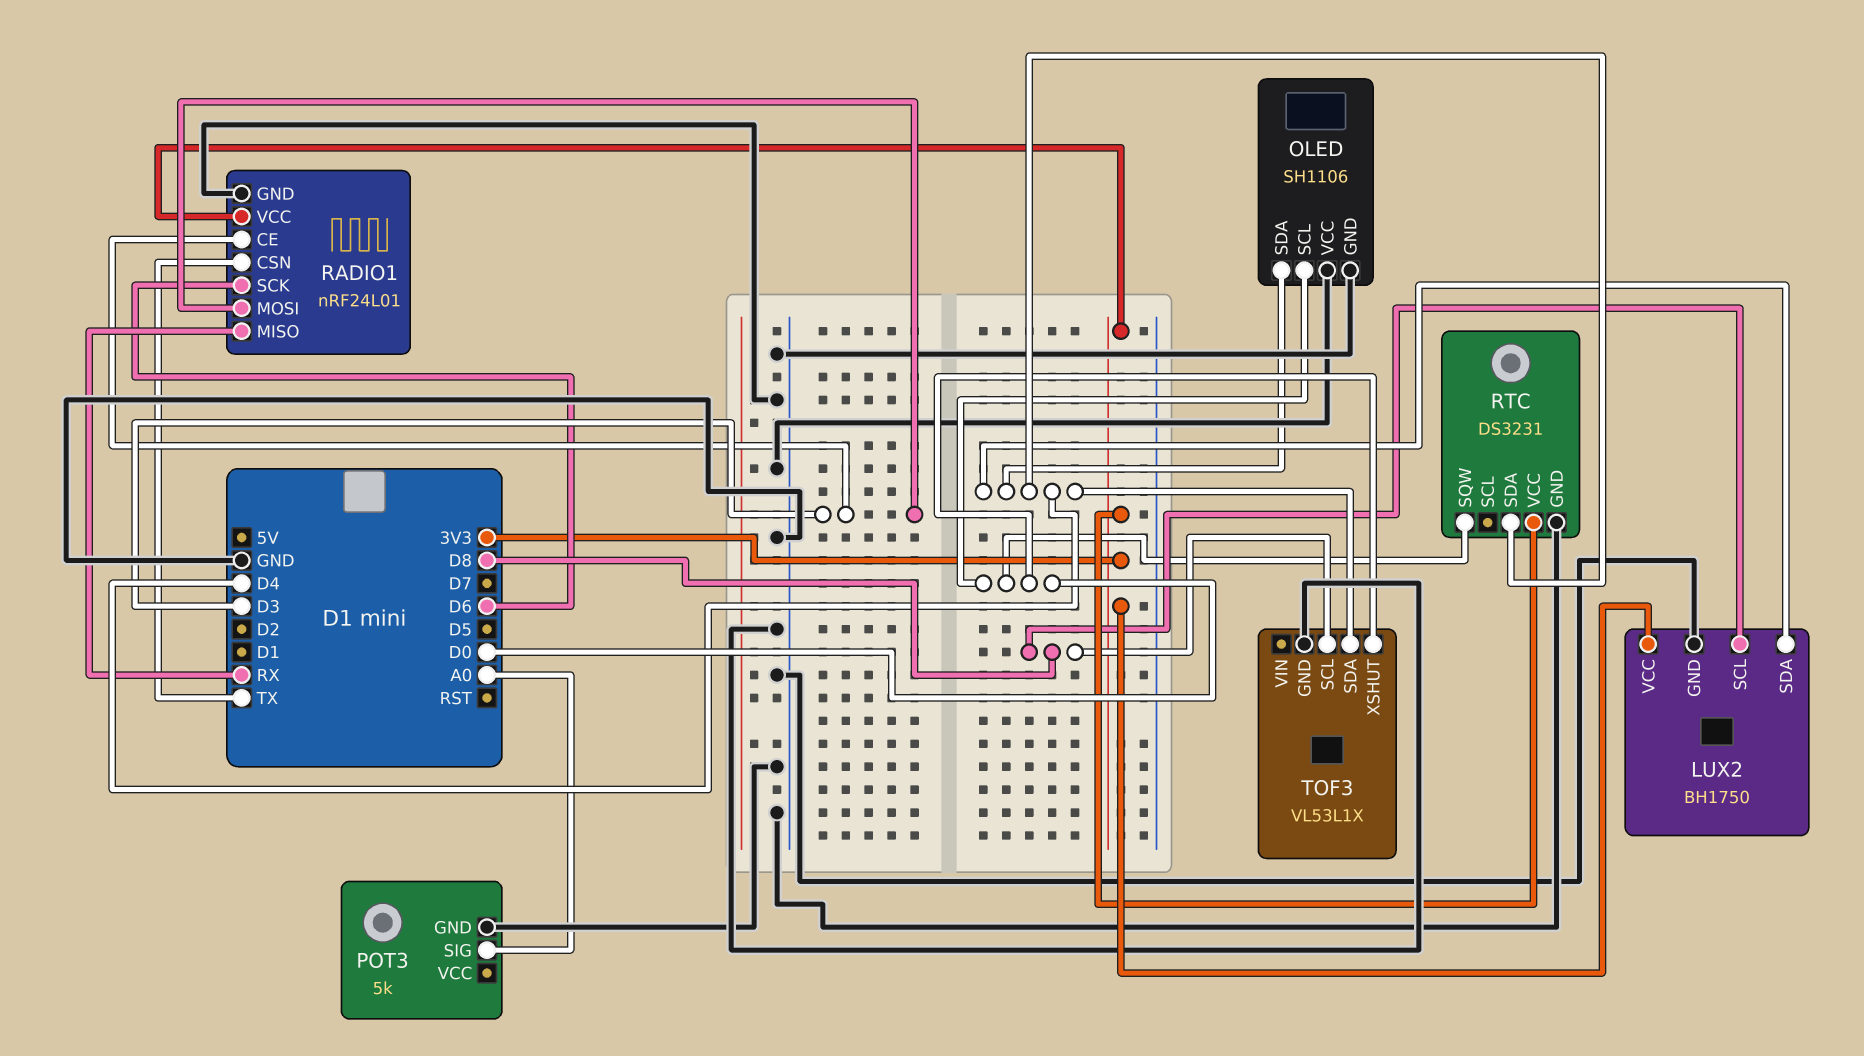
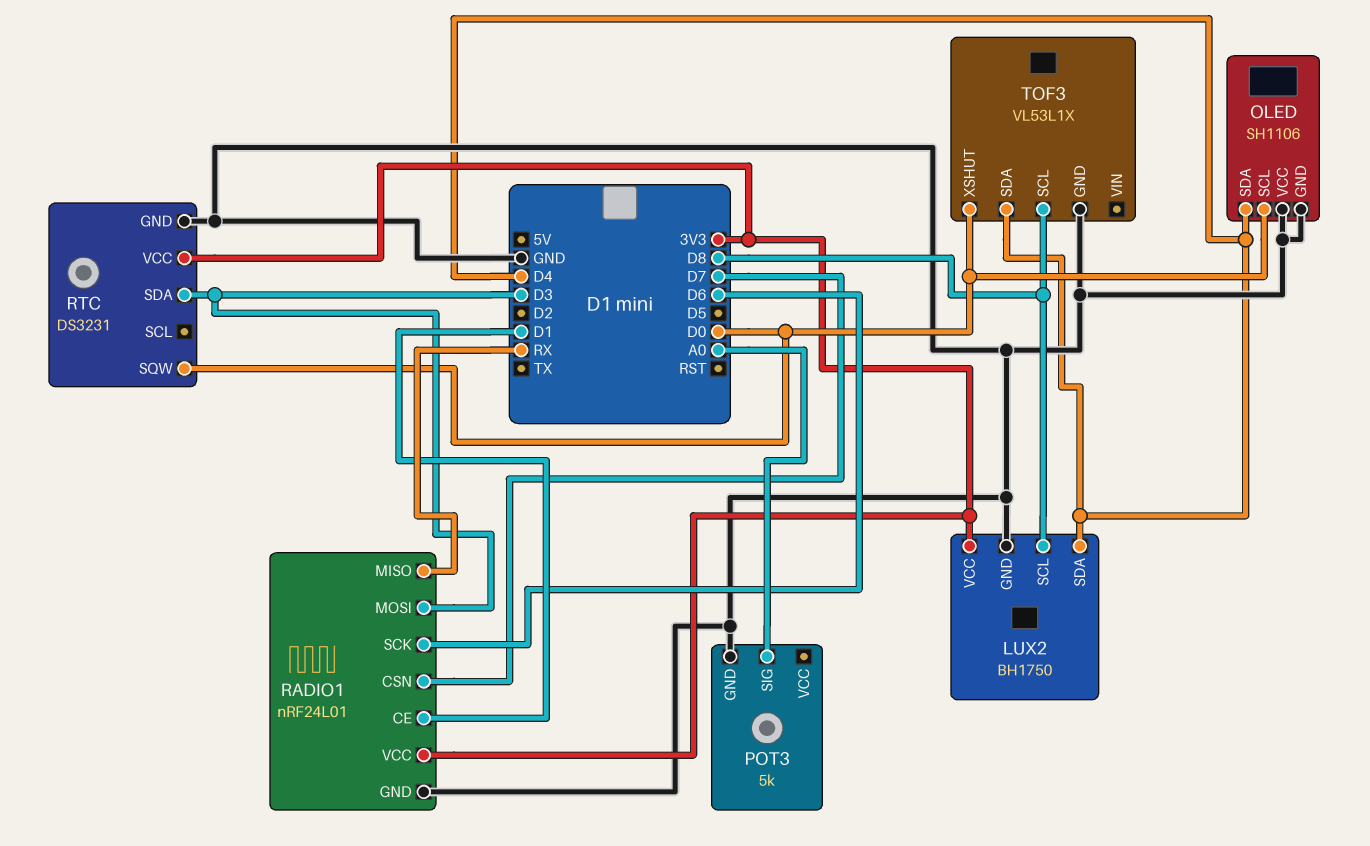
RADIO1 pin CE: D3 -> D1
RADIO1 pin CSN: TX -> D7
RTC pin SDA: D4 -> D3

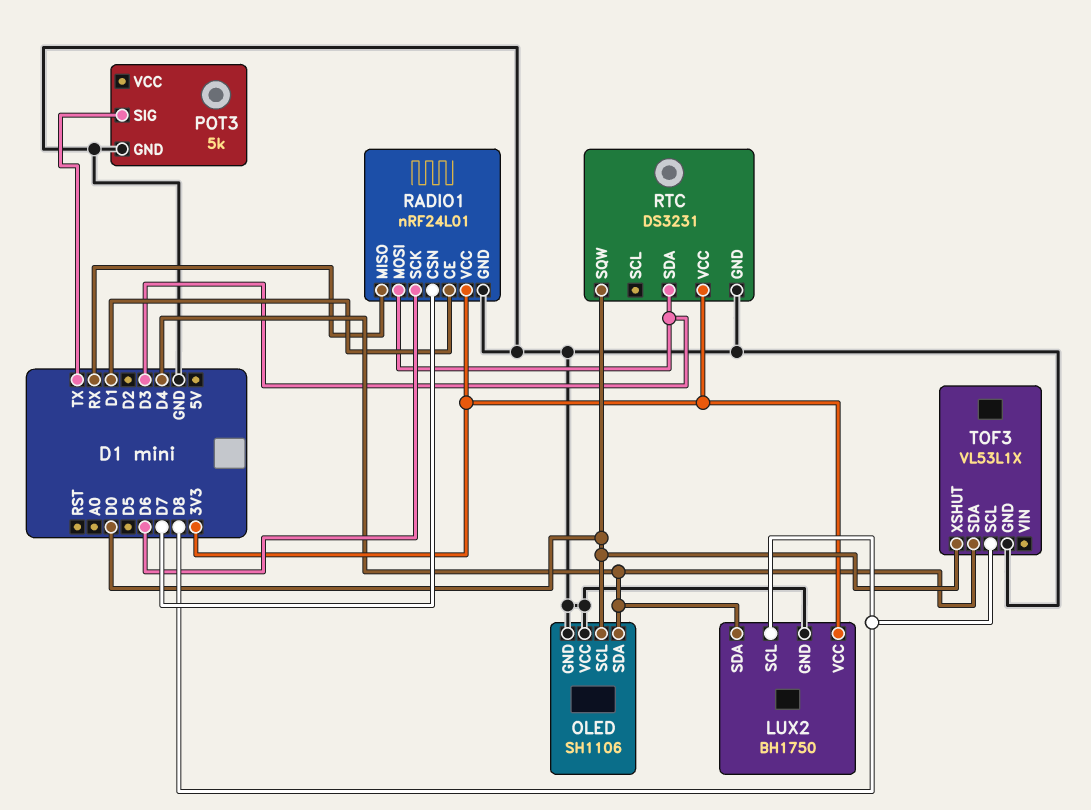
POT3 pin SIG: A0 -> TX

